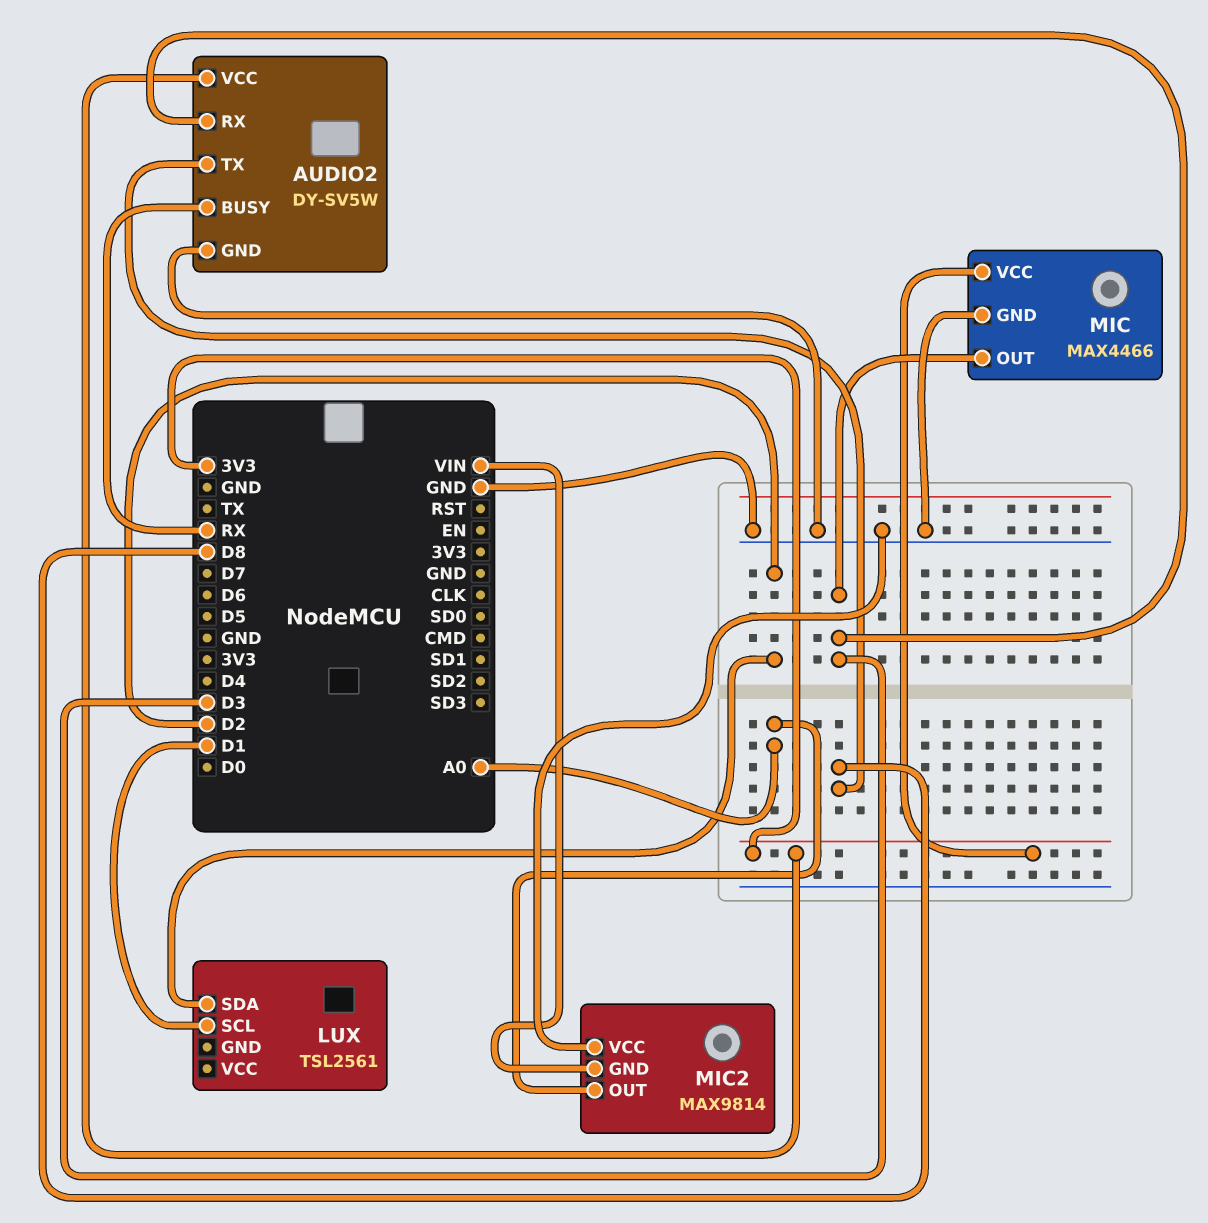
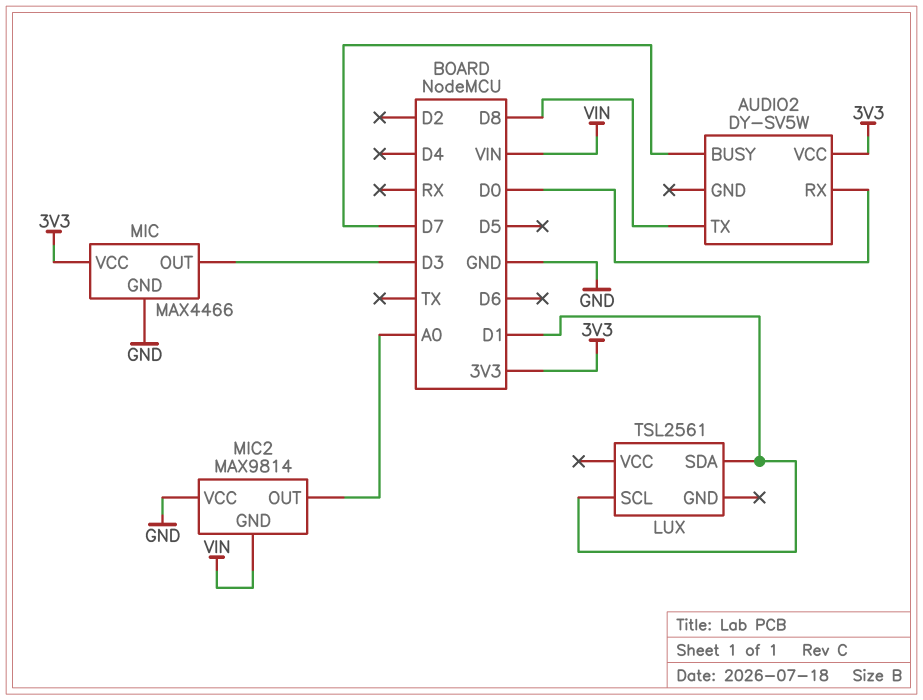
AUDIO2 pin BUSY: RX -> D7
AUDIO2 pin GND: GND -> none
AUDIO2 pin RX: D3 -> D0
LUX pin SDA: D2 -> D1

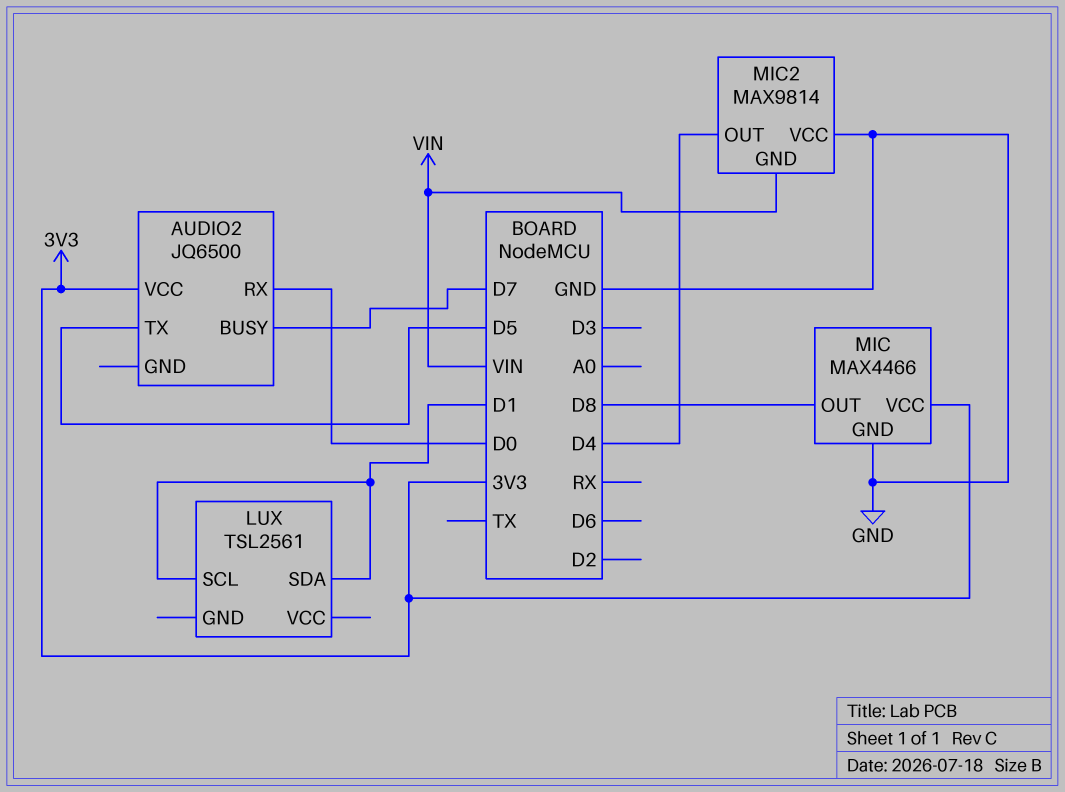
AUDIO2: DY-SV5W -> JQ6500
AUDIO2 pin TX: D8 -> D5
MIC pin OUT: D3 -> D8
MIC2 pin OUT: A0 -> D4

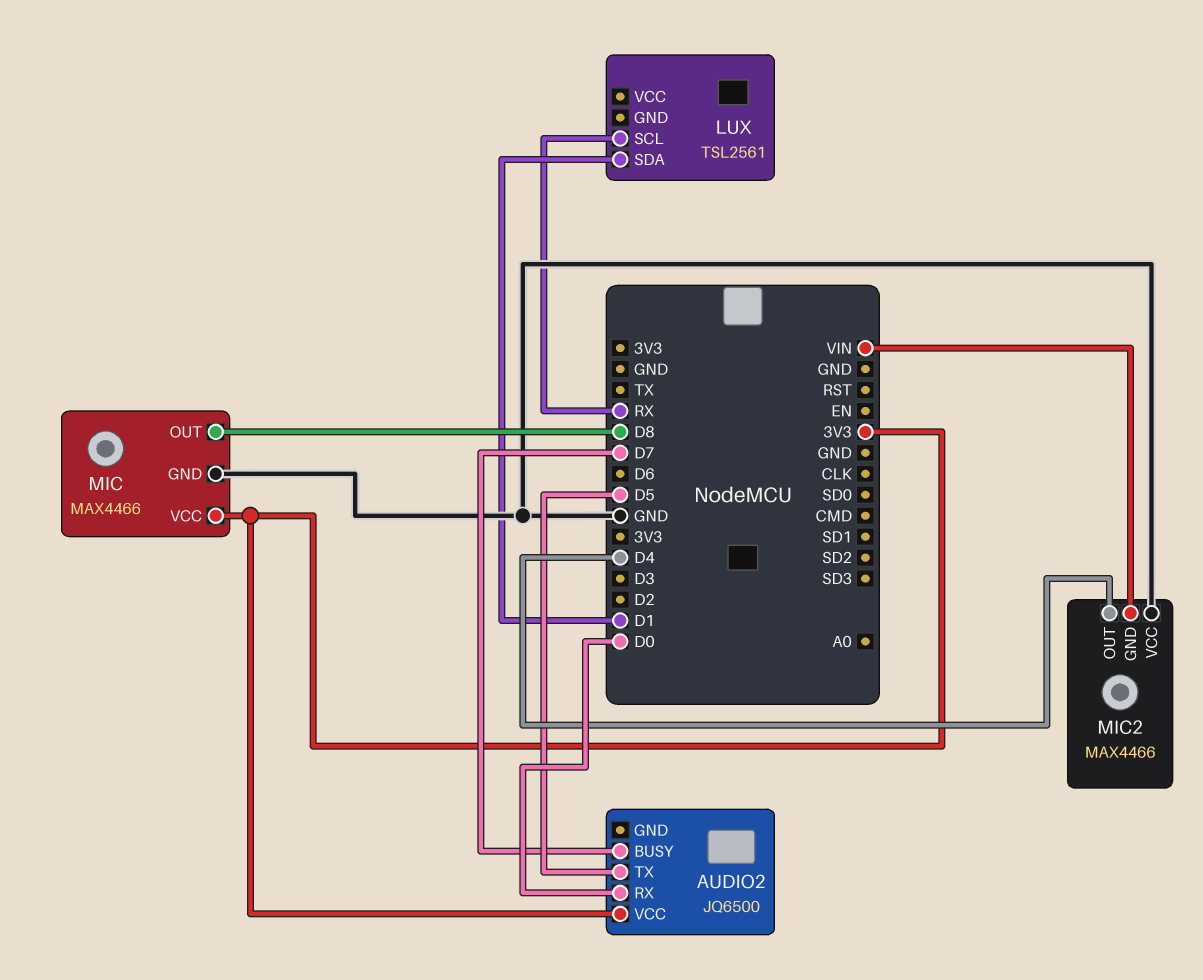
LUX pin SCL: D1 -> RX
MIC2: MAX9814 -> MAX4466

